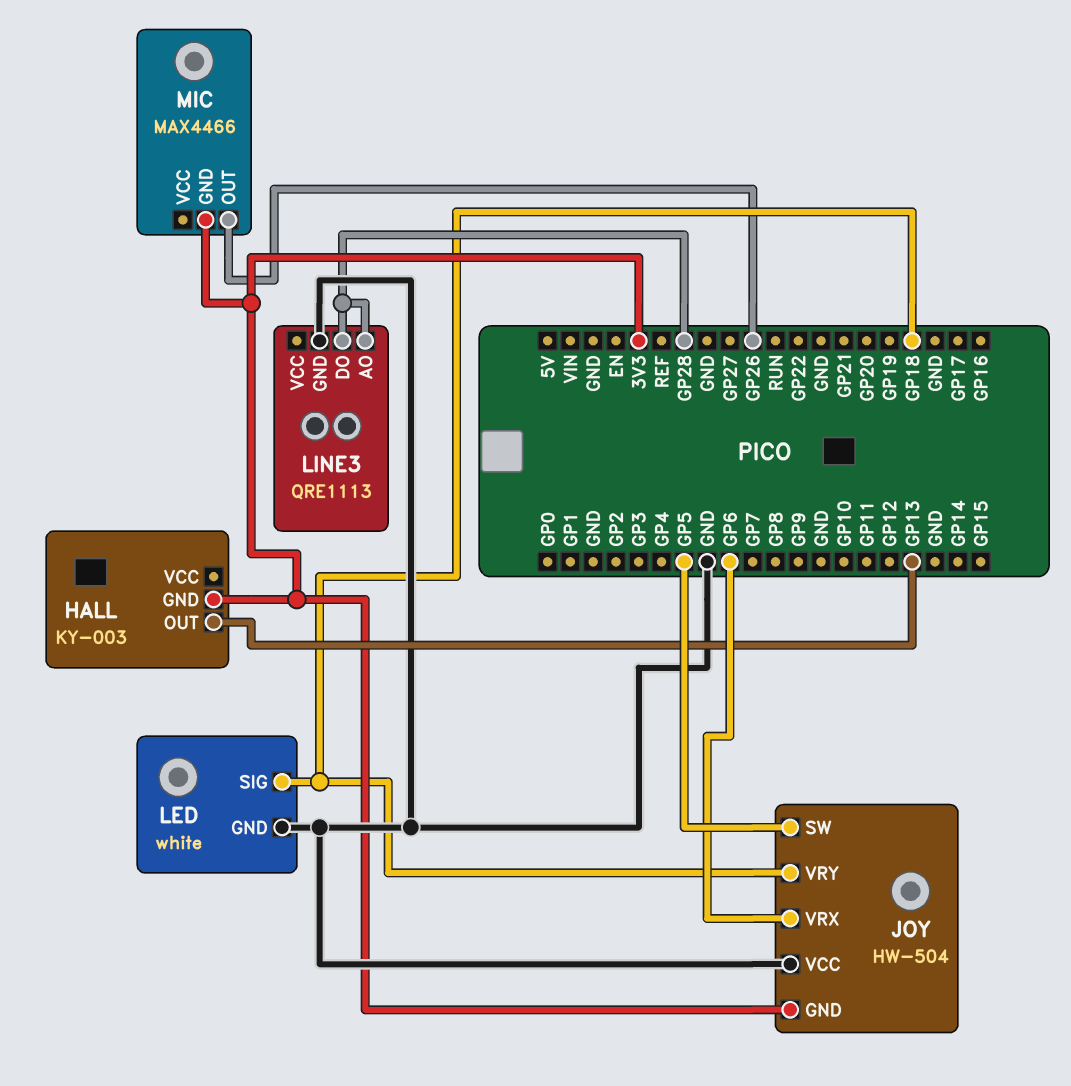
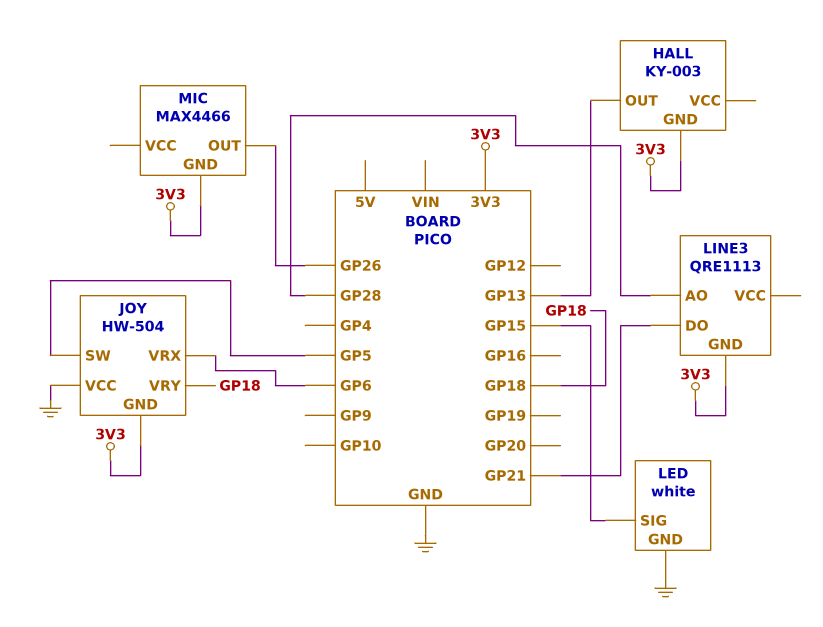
LED pin SIG: GP18 -> GP15
LINE3 pin DO: GP28 -> GP21
LINE3 pin GND: GND -> 3V3

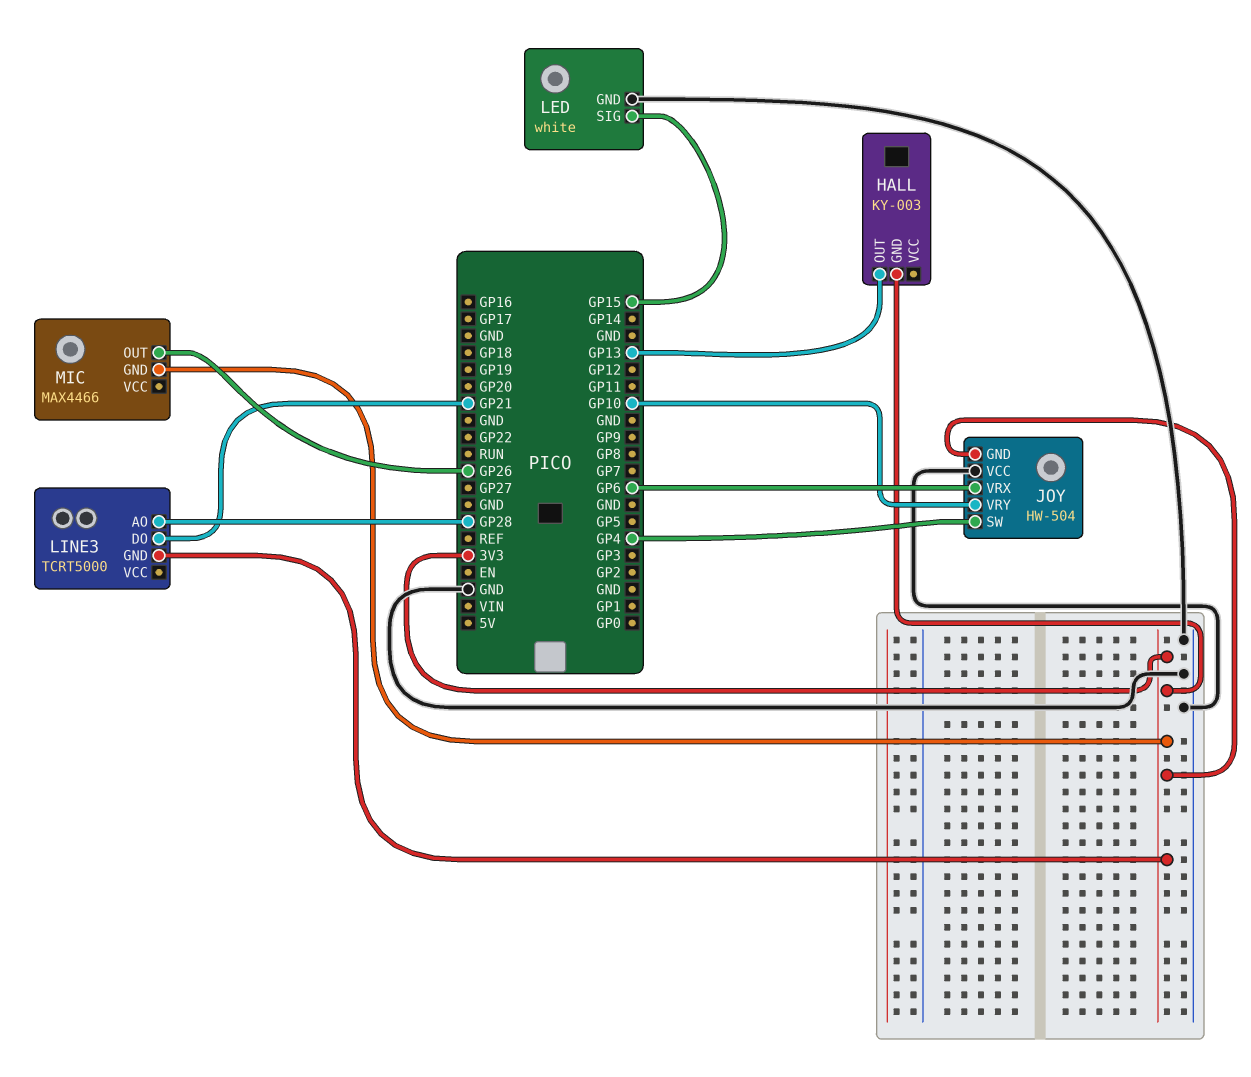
JOY pin SW: GP5 -> GP4
JOY pin VRY: GP18 -> GP10
LINE3: QRE1113 -> TCRT5000

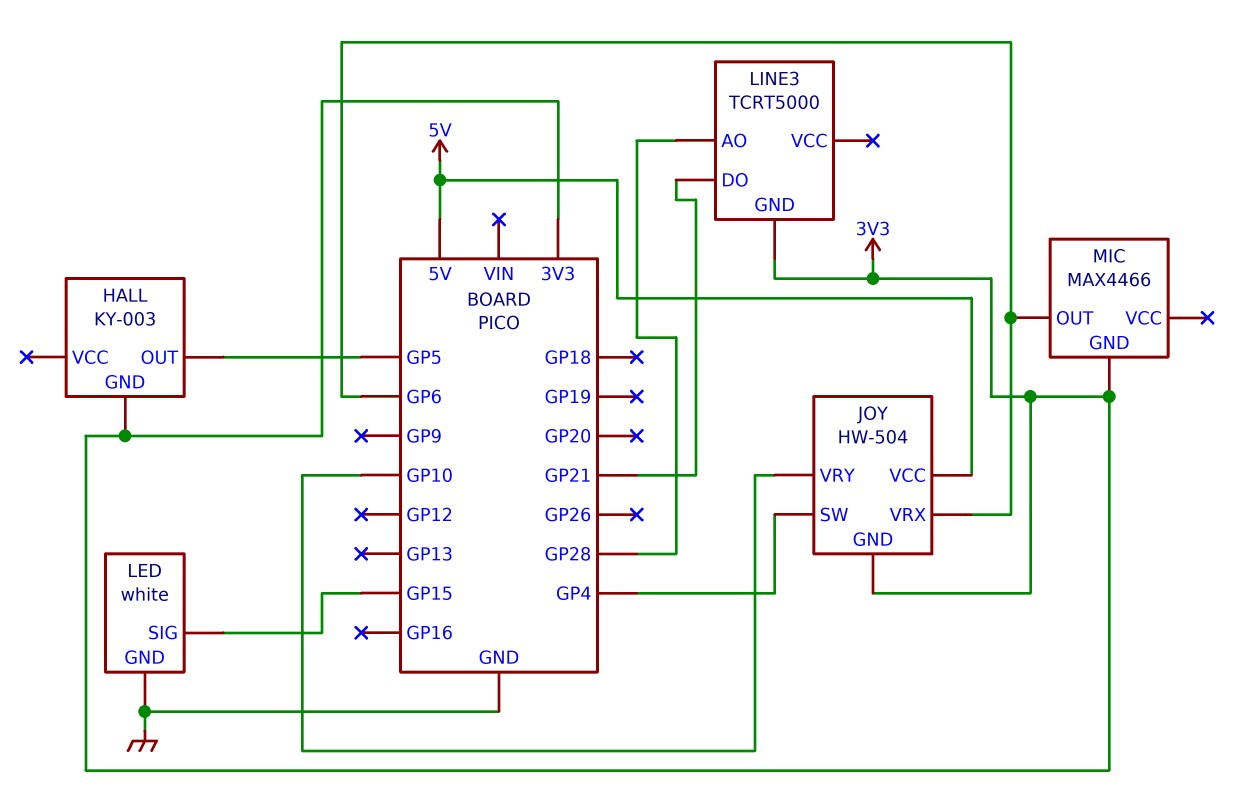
HALL pin OUT: GP13 -> GP5
JOY pin VCC: GND -> 5V
MIC pin OUT: GP26 -> GP6

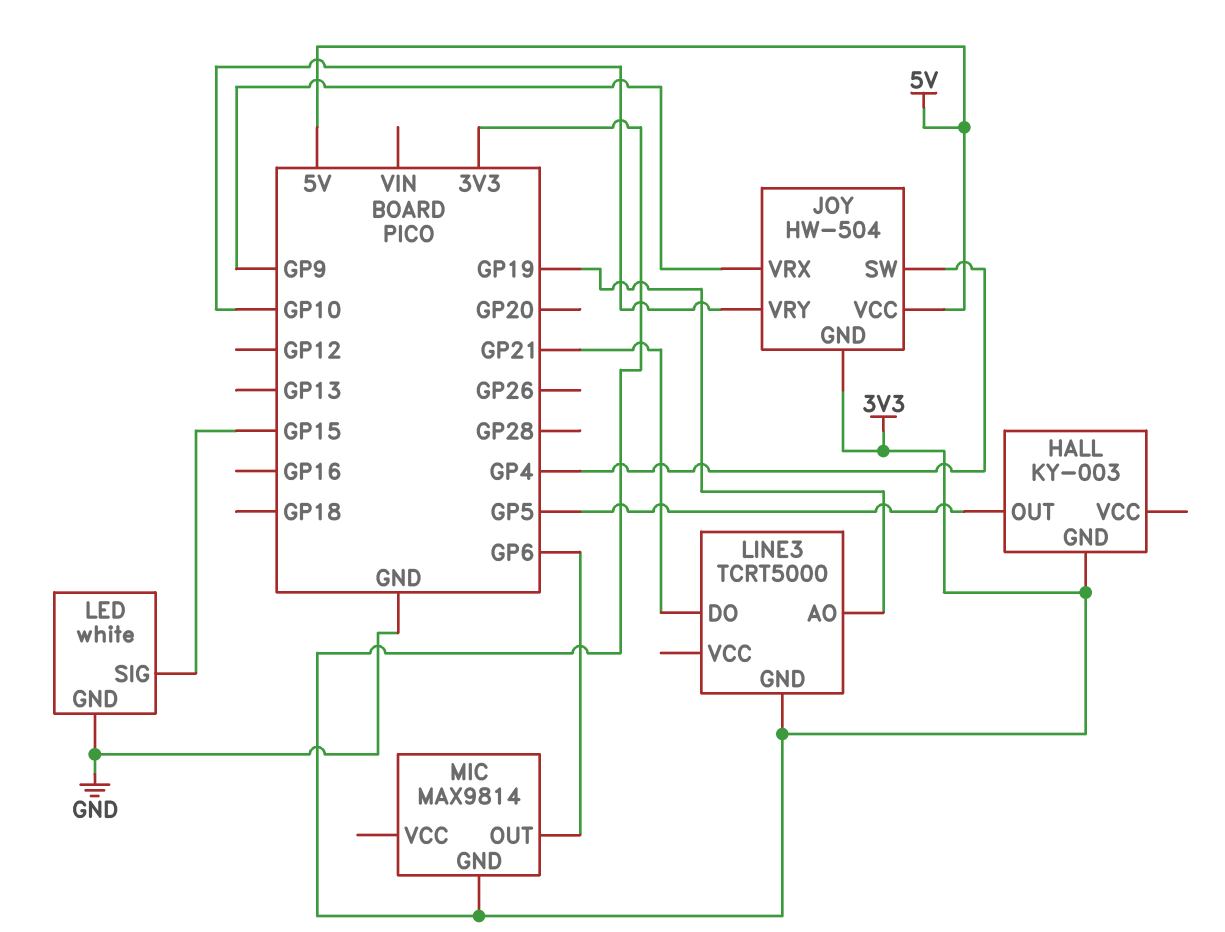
JOY pin VRX: GP6 -> GP9
LINE3 pin AO: GP28 -> GP19
MIC: MAX4466 -> MAX9814

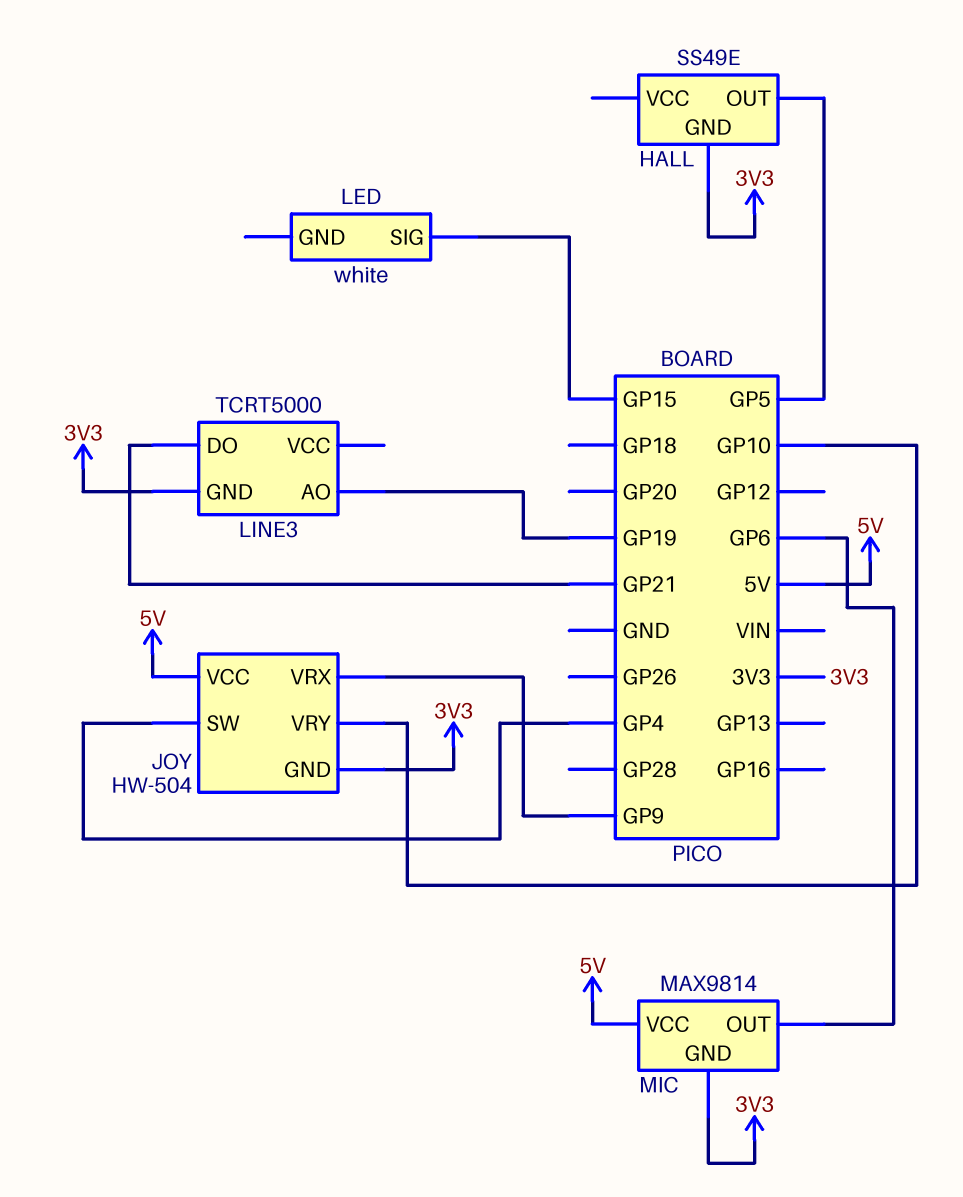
HALL: KY-003 -> SS49E
LED pin GND: GND -> none
MIC pin VCC: none -> 5V

